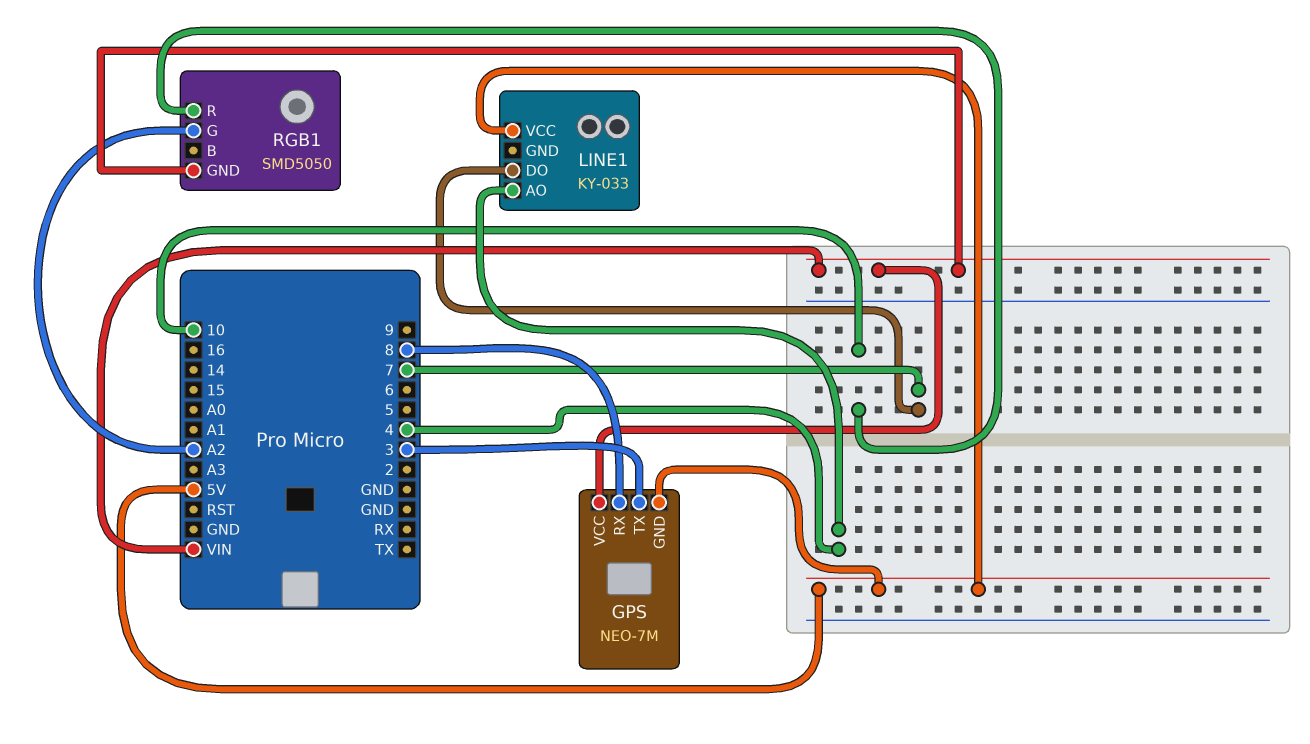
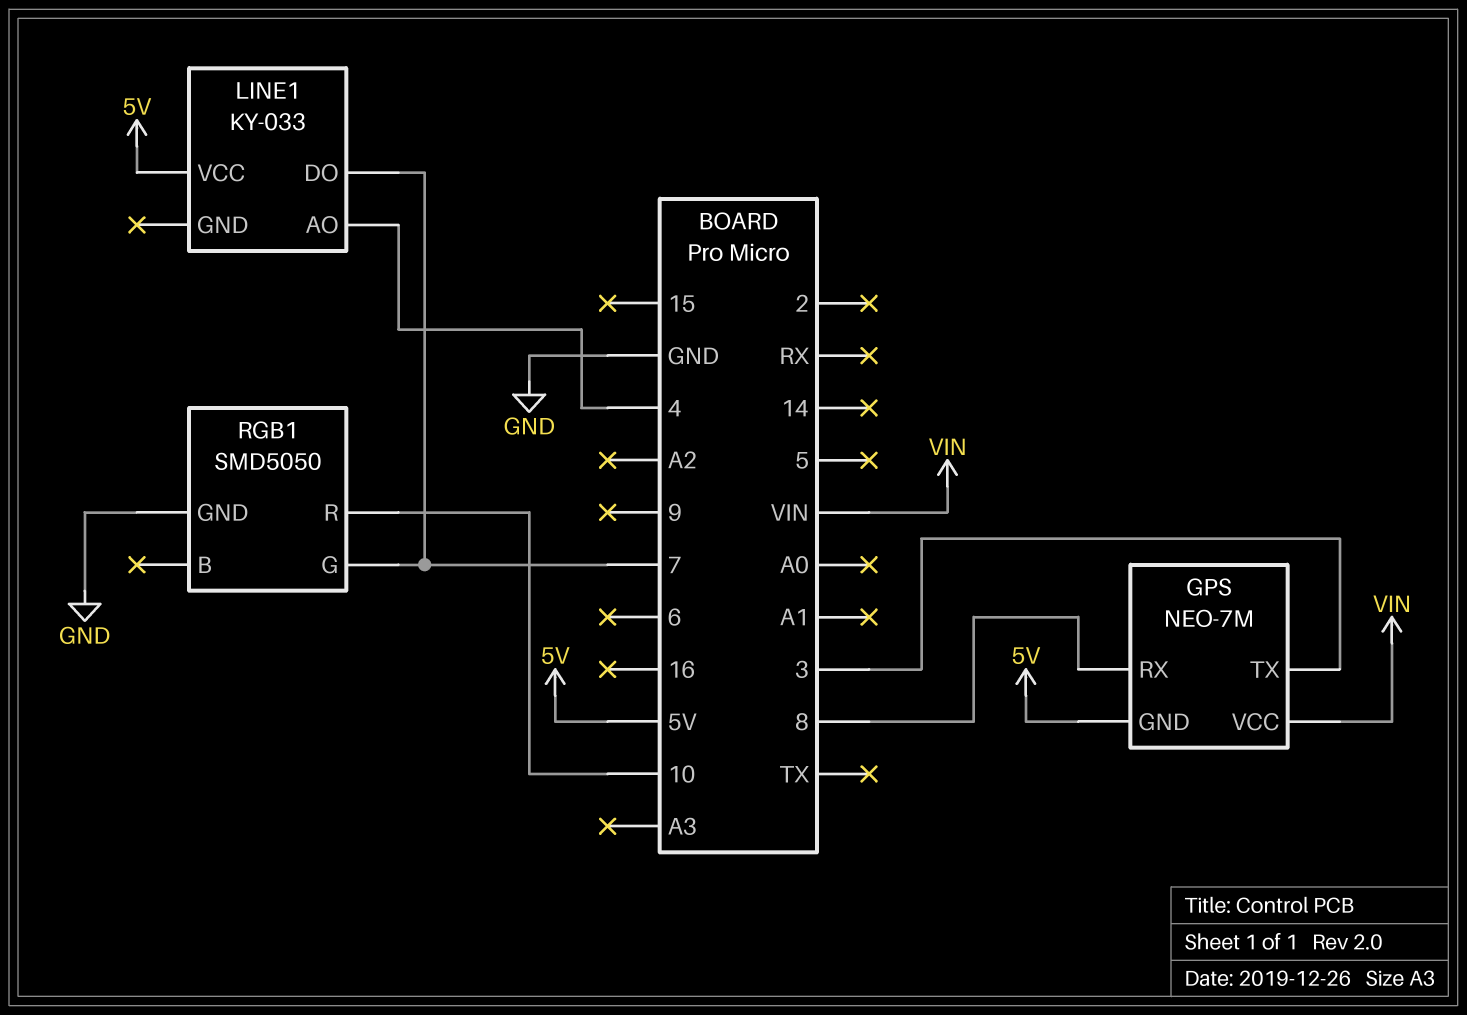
RGB1 pin G: A2 -> 7
RGB1 pin GND: VIN -> GND

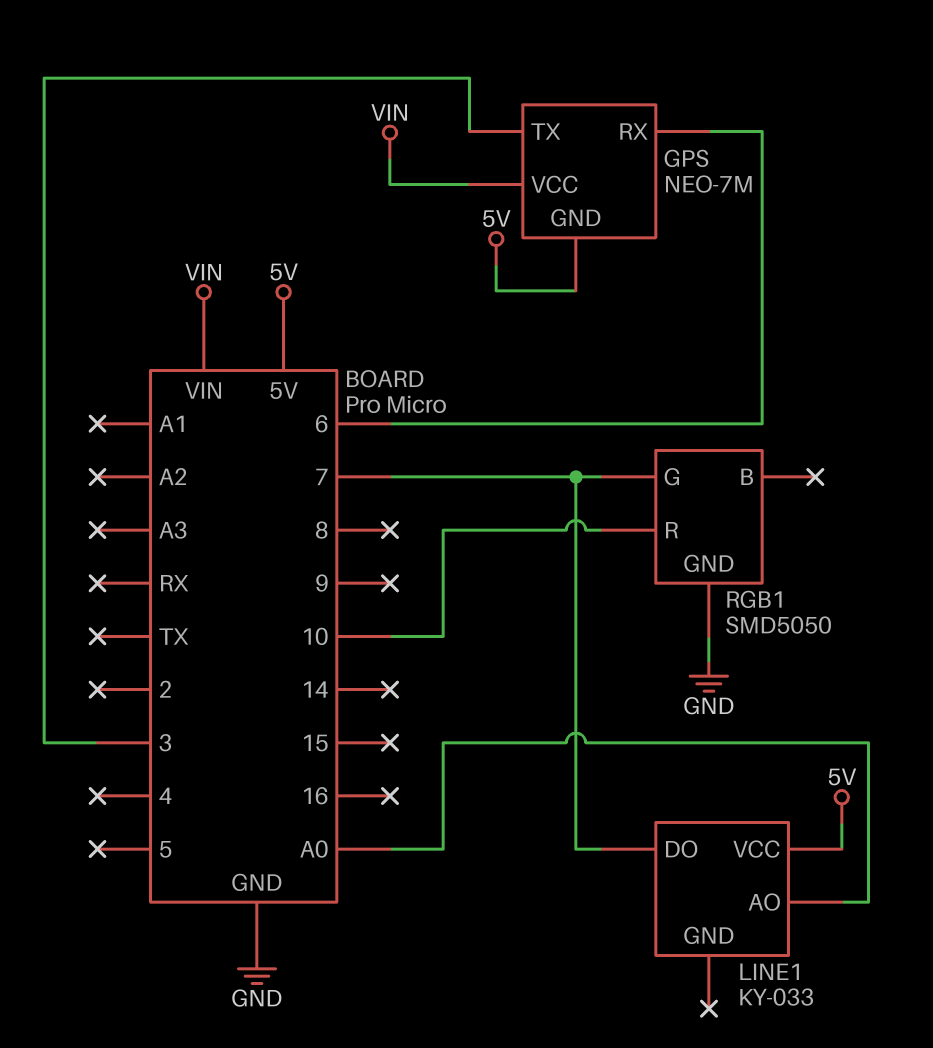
GPS pin RX: 8 -> 6
LINE1 pin AO: 4 -> A0

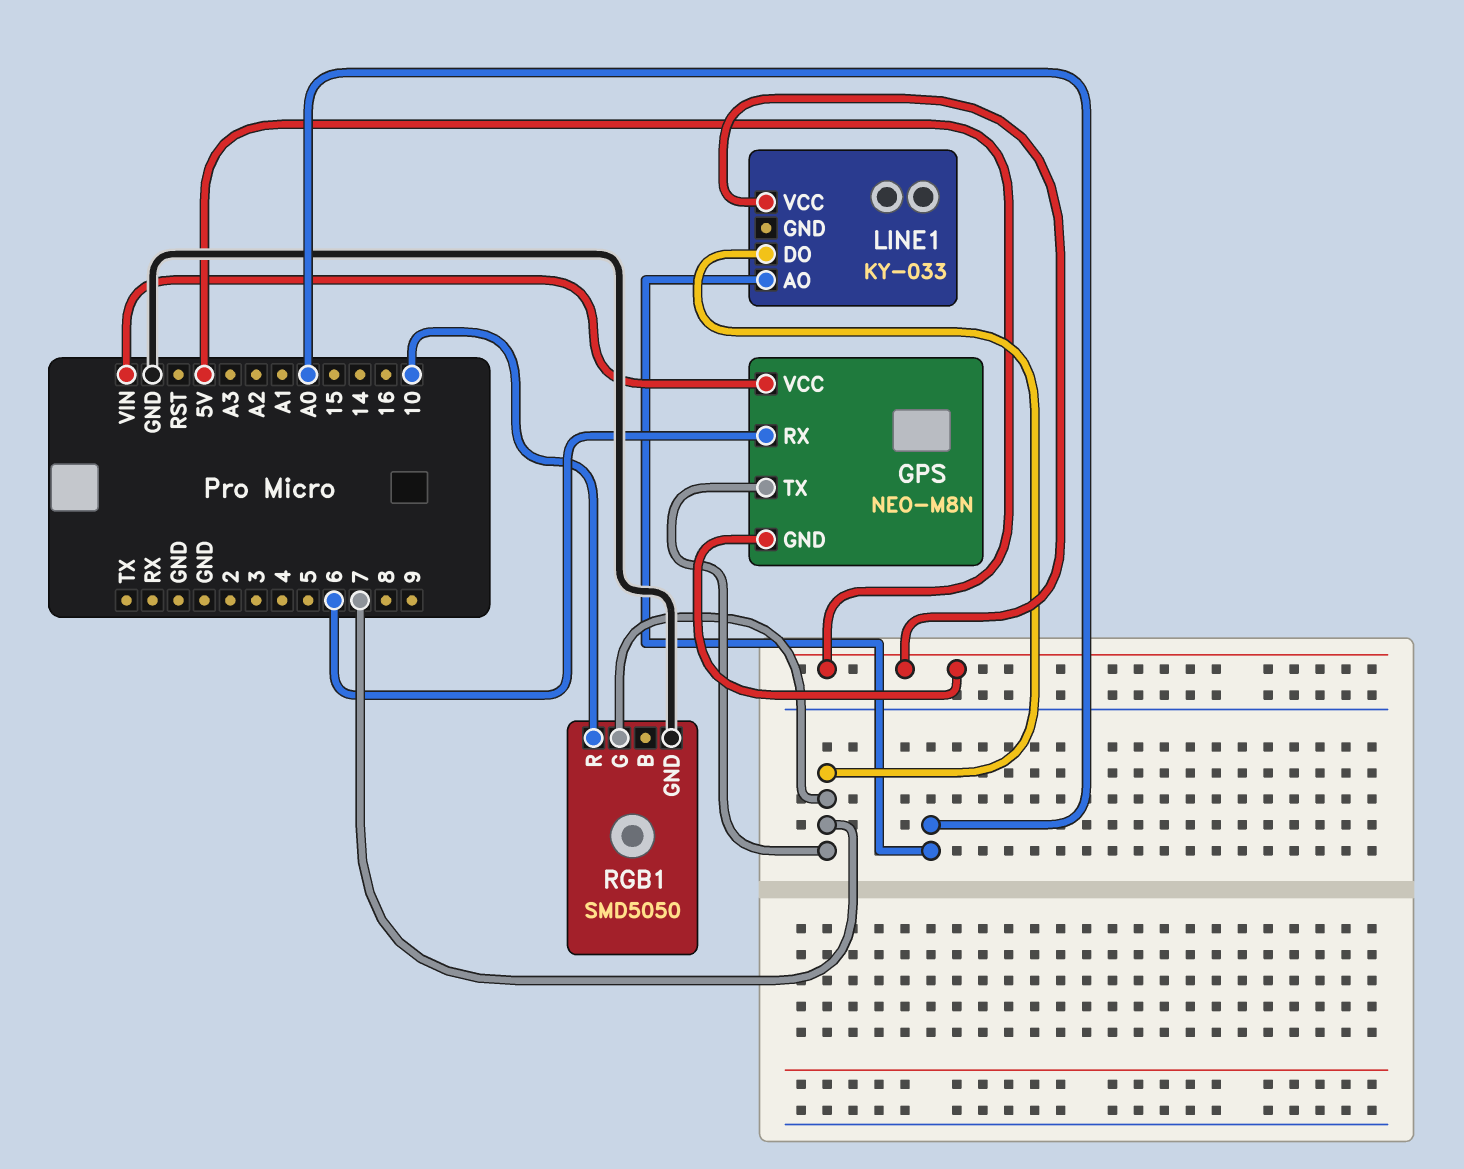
GPS: NEO-7M -> NEO-M8N
GPS pin TX: 3 -> 7

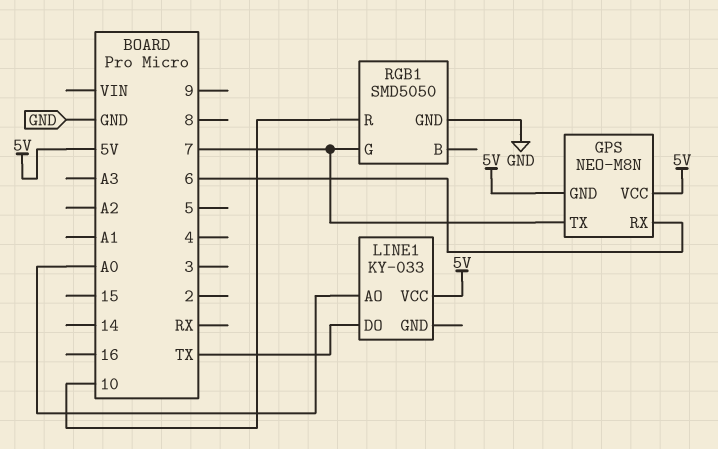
GPS pin VCC: VIN -> 5V
LINE1 pin DO: 7 -> TX

